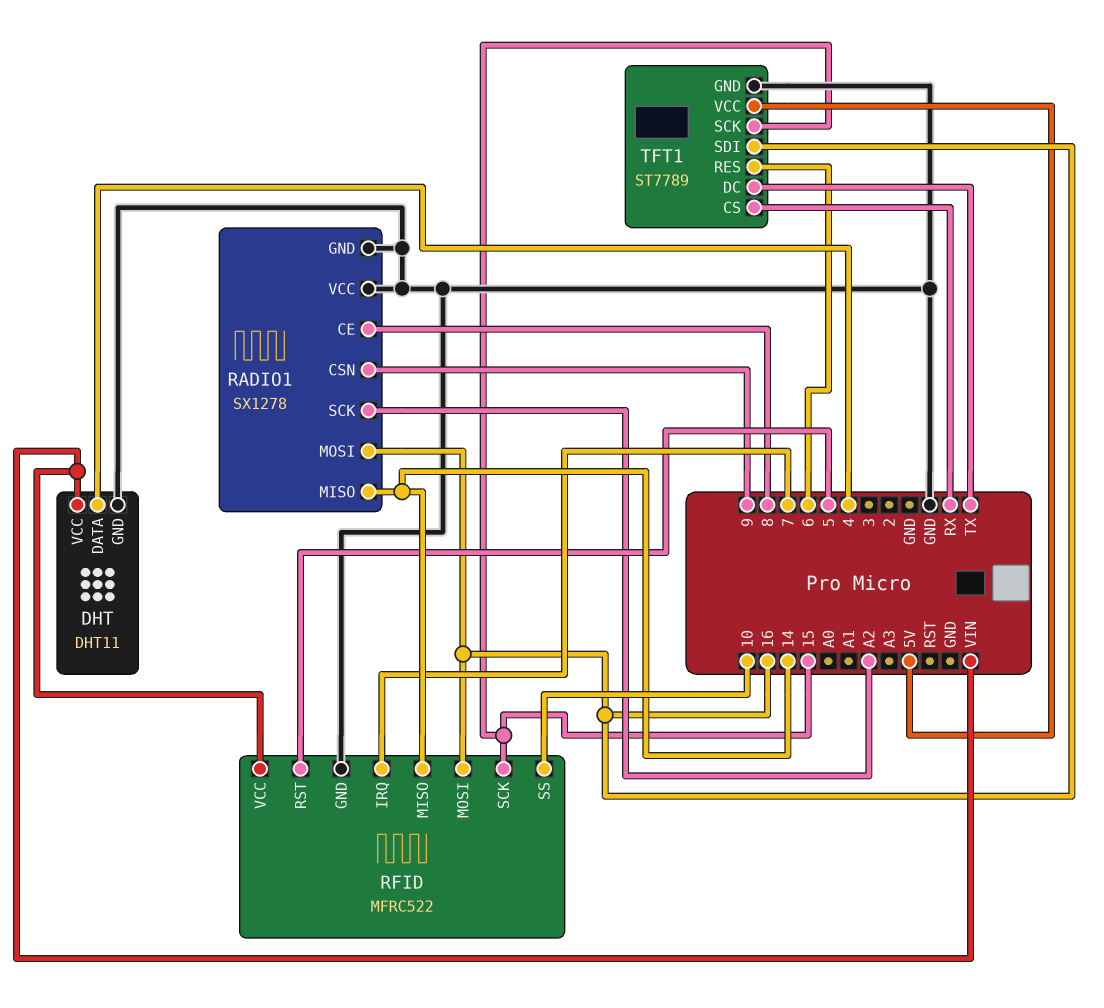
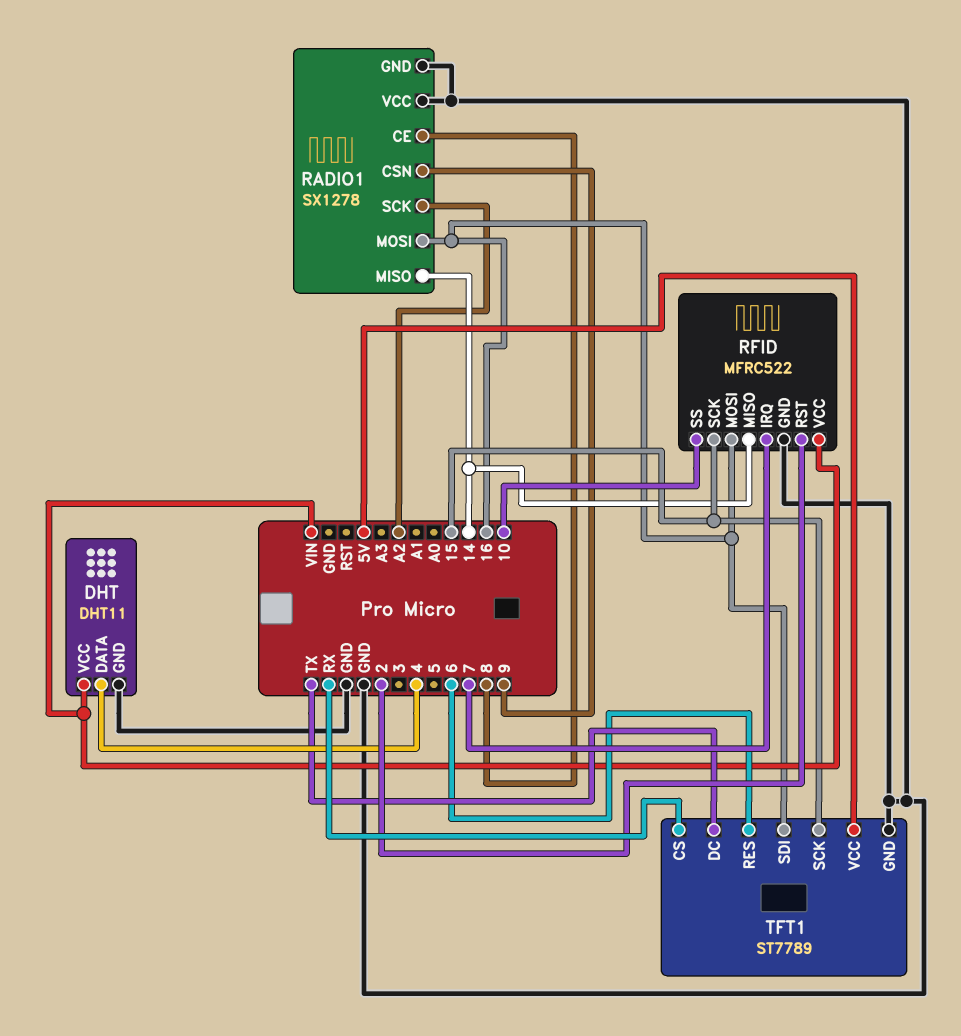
RFID pin RST: 5 -> 2

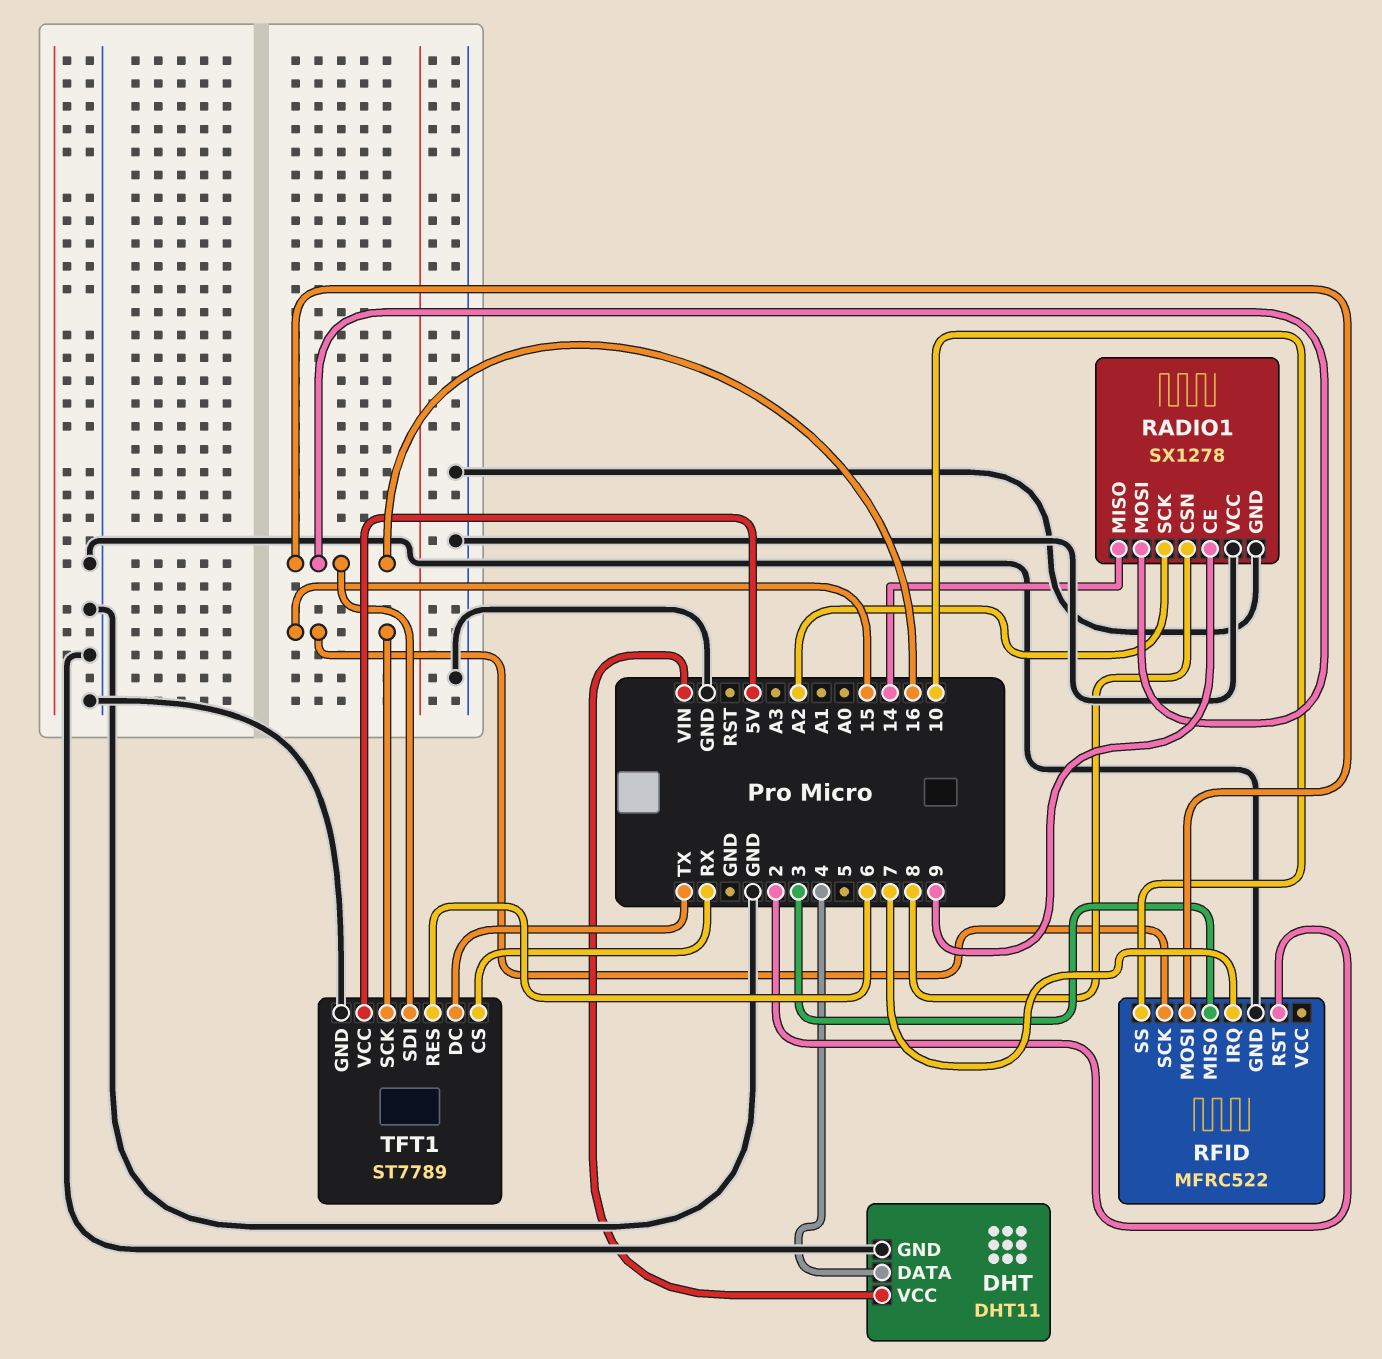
RADIO1 pin CE: 8 -> 9
RADIO1 pin CSN: 9 -> 8
RFID pin MISO: 14 -> 3
RFID pin VCC: VIN -> none

